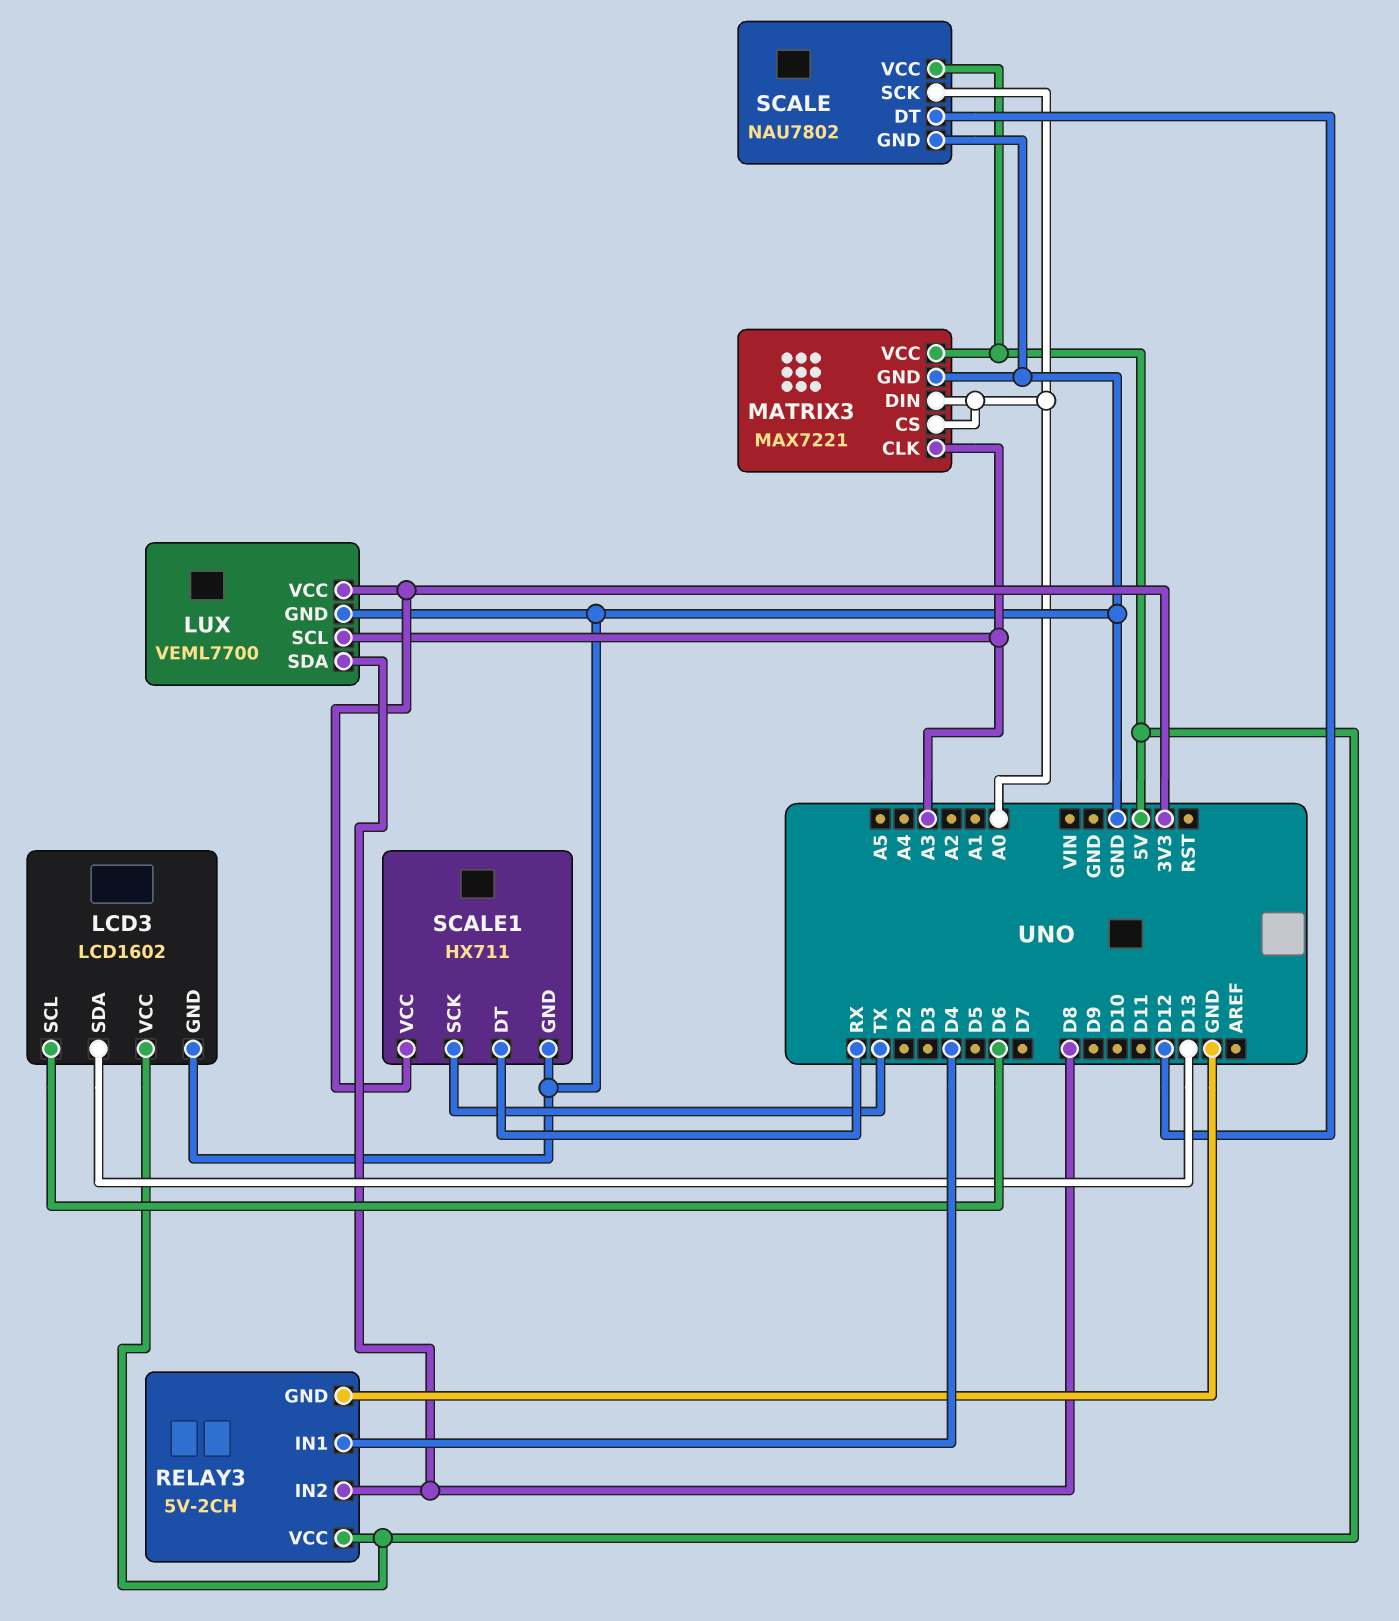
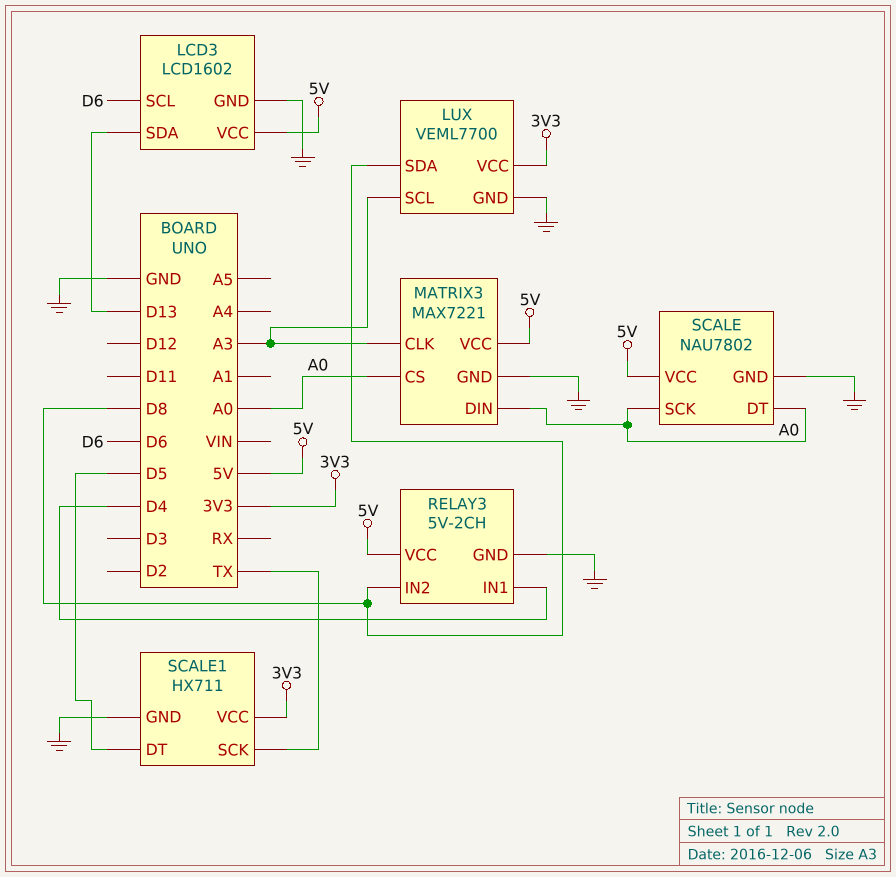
SCALE pin DT: D12 -> A0
SCALE1 pin DT: RX -> D5

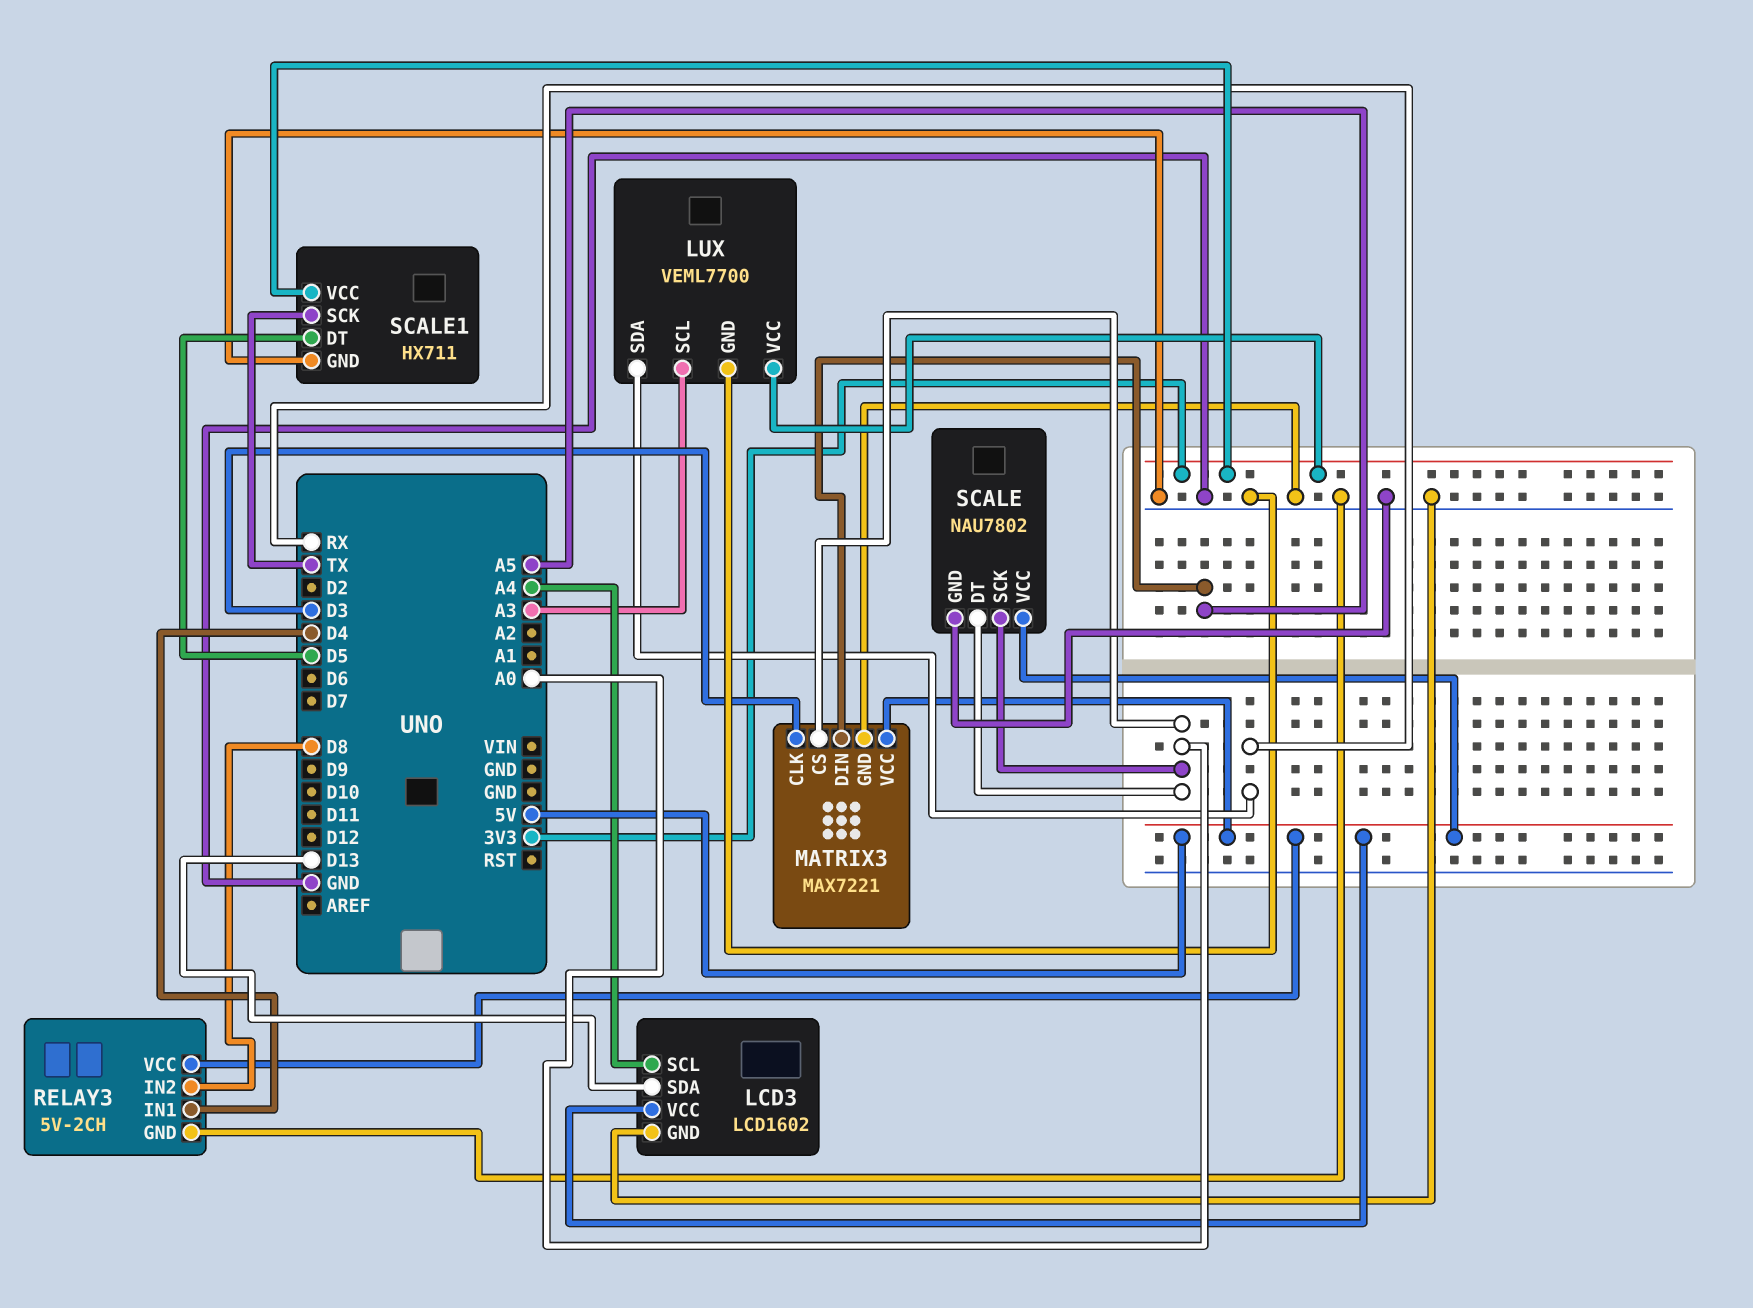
LCD3 pin SCL: D6 -> A4
LUX pin SDA: D8 -> RX
MATRIX3 pin CLK: A3 -> D3
MATRIX3 pin DIN: A0 -> A5

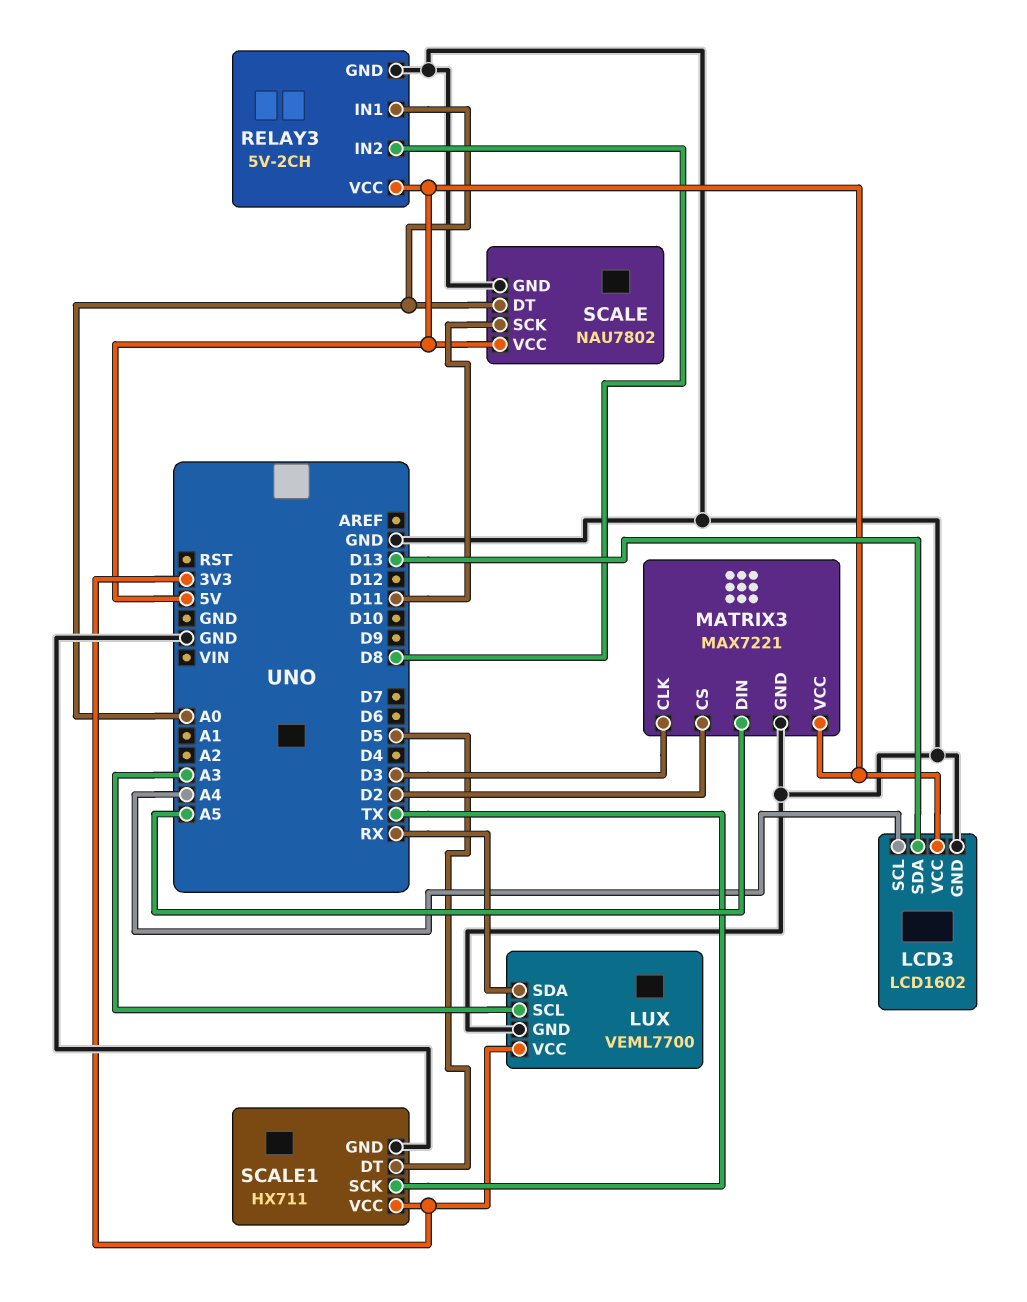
MATRIX3 pin CS: A0 -> D2
RELAY3 pin IN1: D4 -> A0
SCALE pin SCK: A0 -> D11

